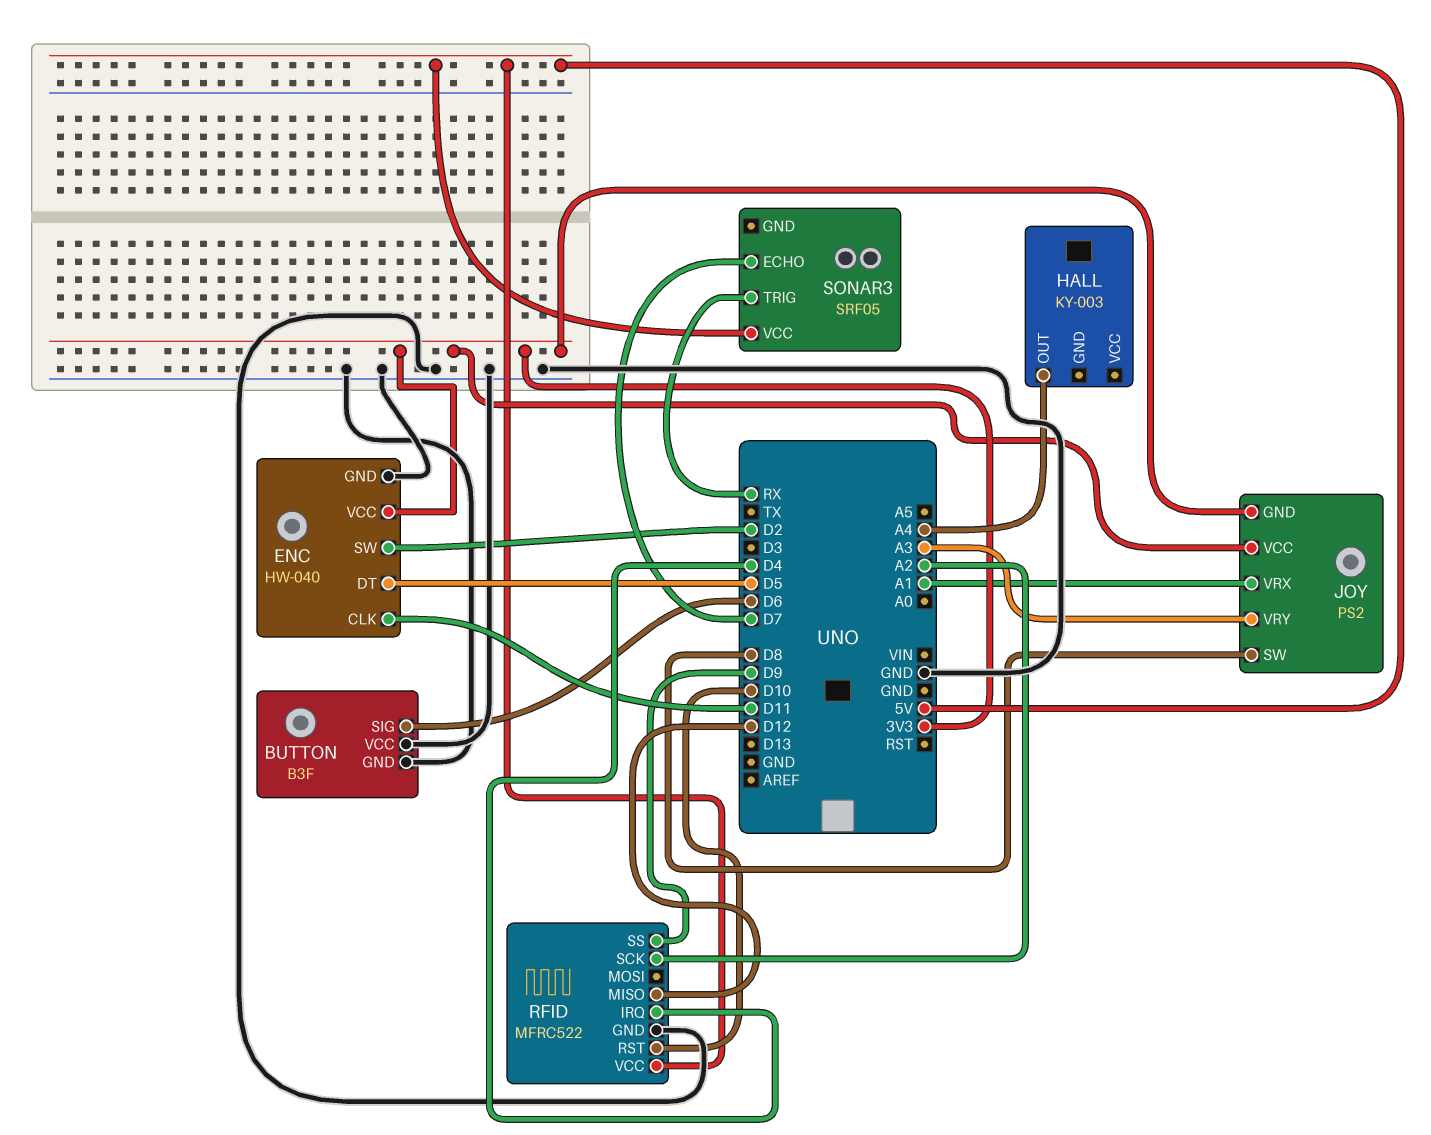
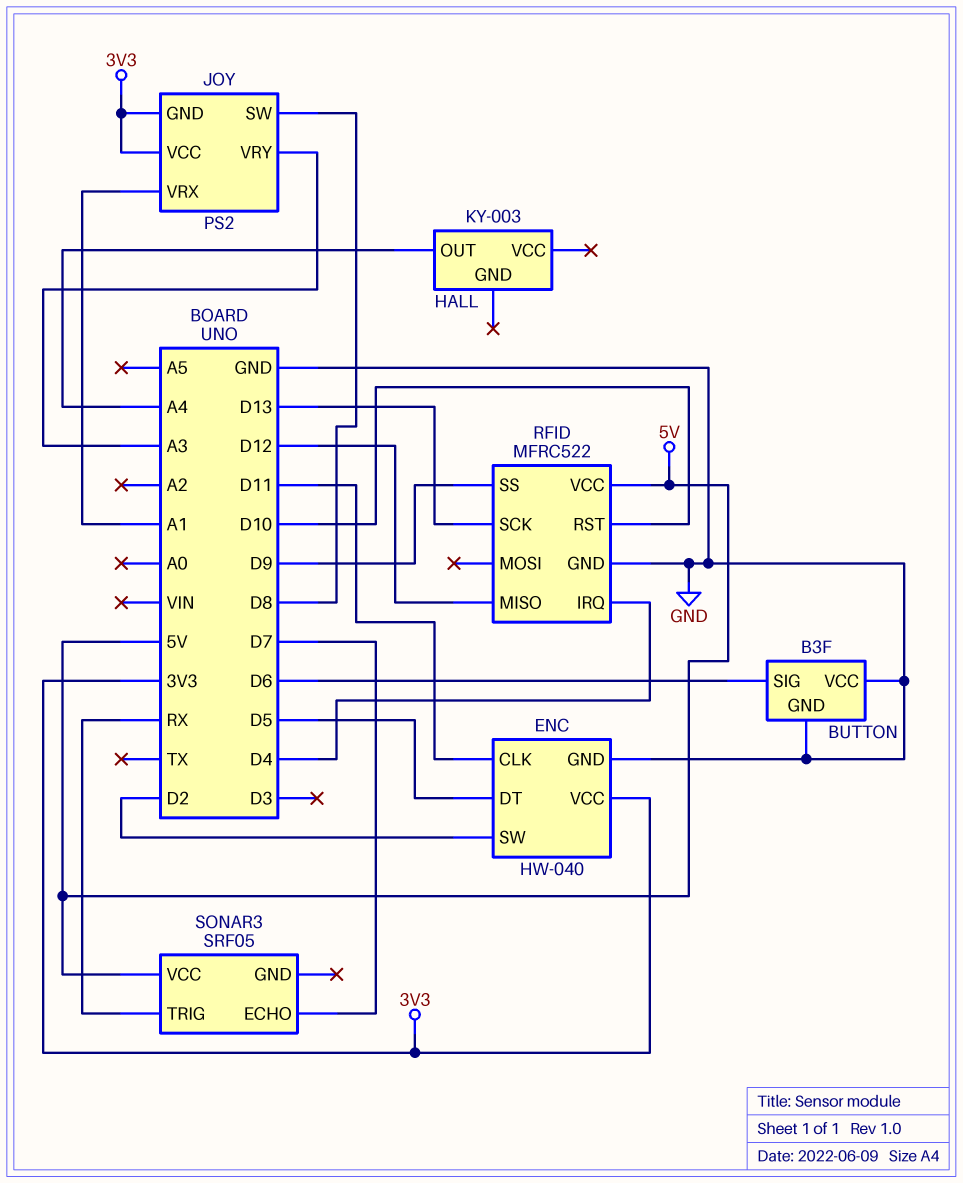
RFID pin SCK: A2 -> D13

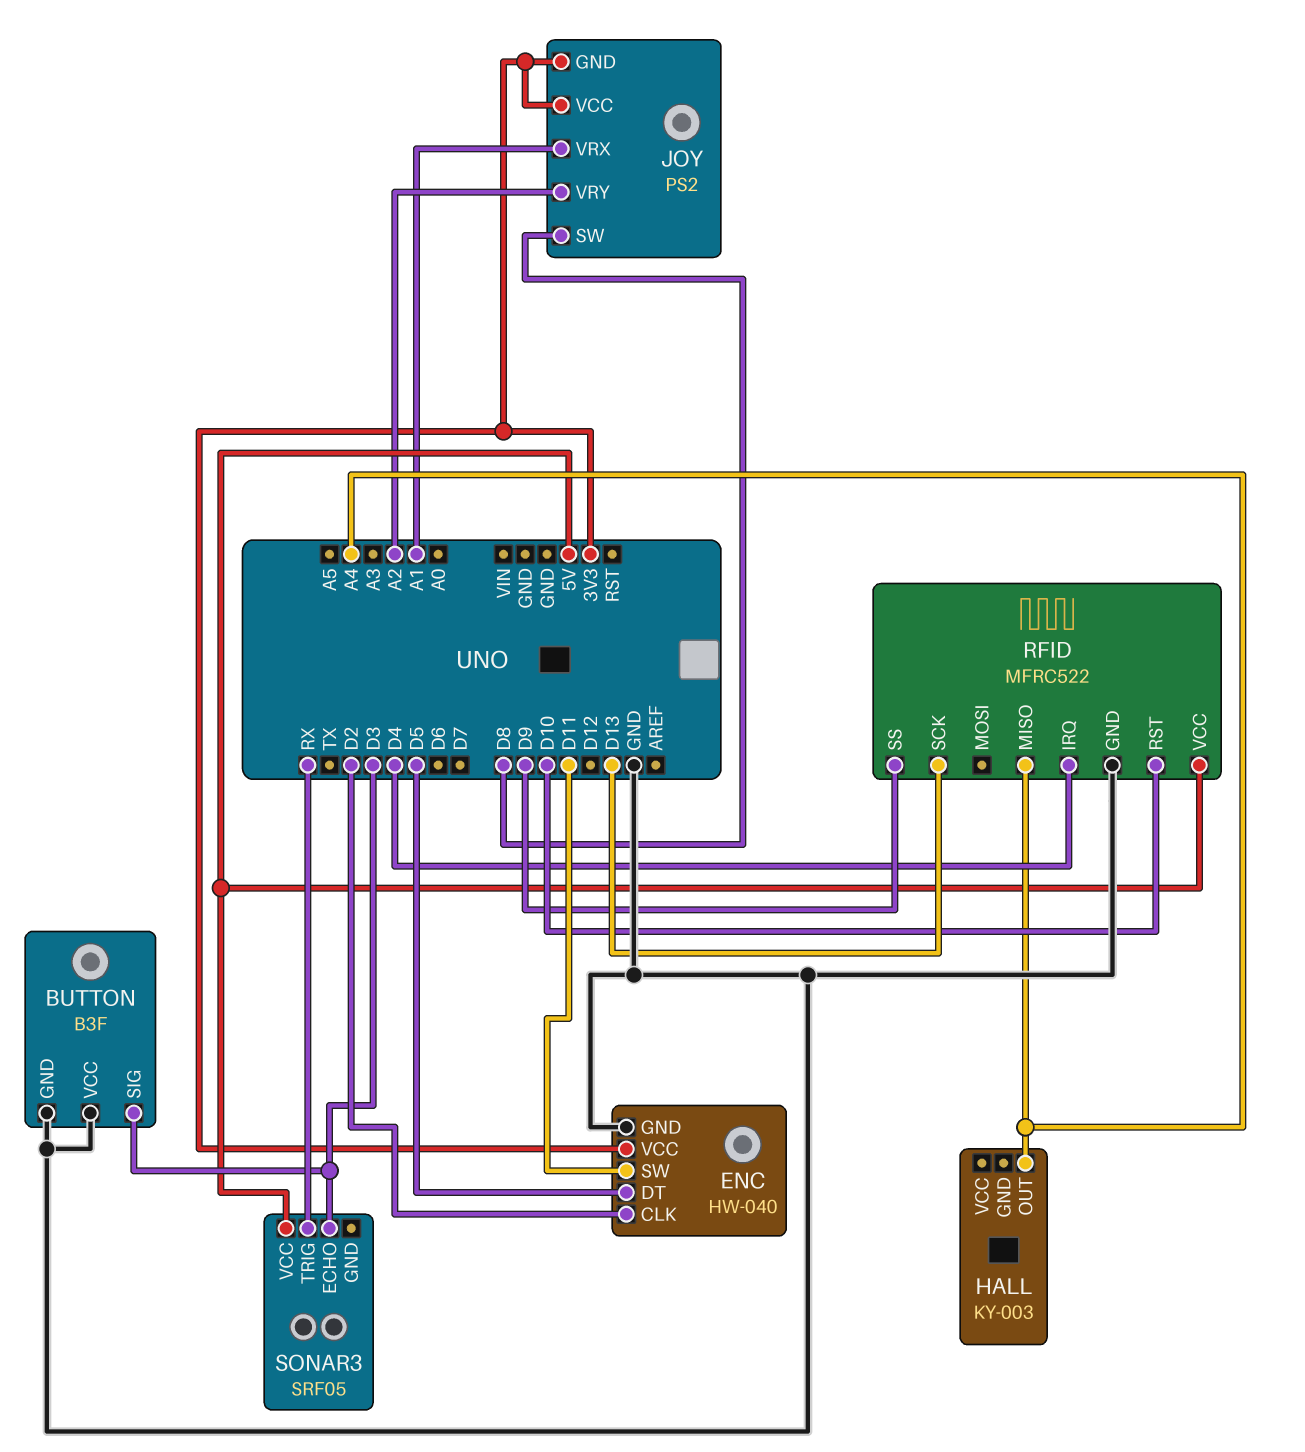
BUTTON pin SIG: D6 -> D3
ENC pin CLK: D11 -> D2
ENC pin SW: D2 -> D11
JOY pin VRY: A3 -> A2
RFID pin MISO: D12 -> A4
SONAR3 pin ECHO: D7 -> D3

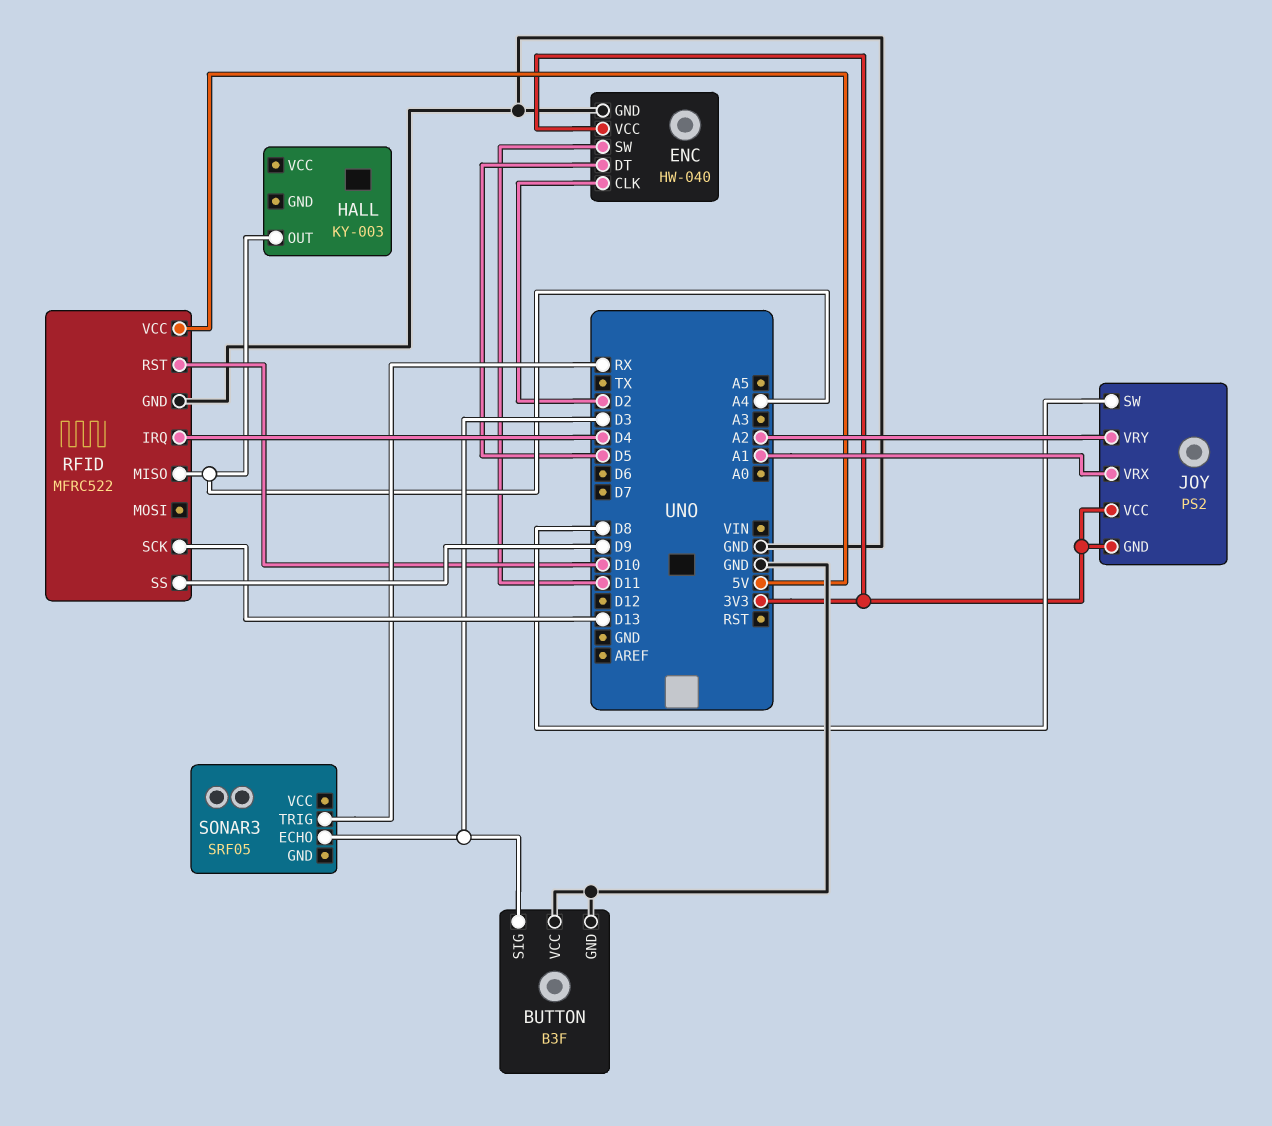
SONAR3 pin VCC: 5V -> none

